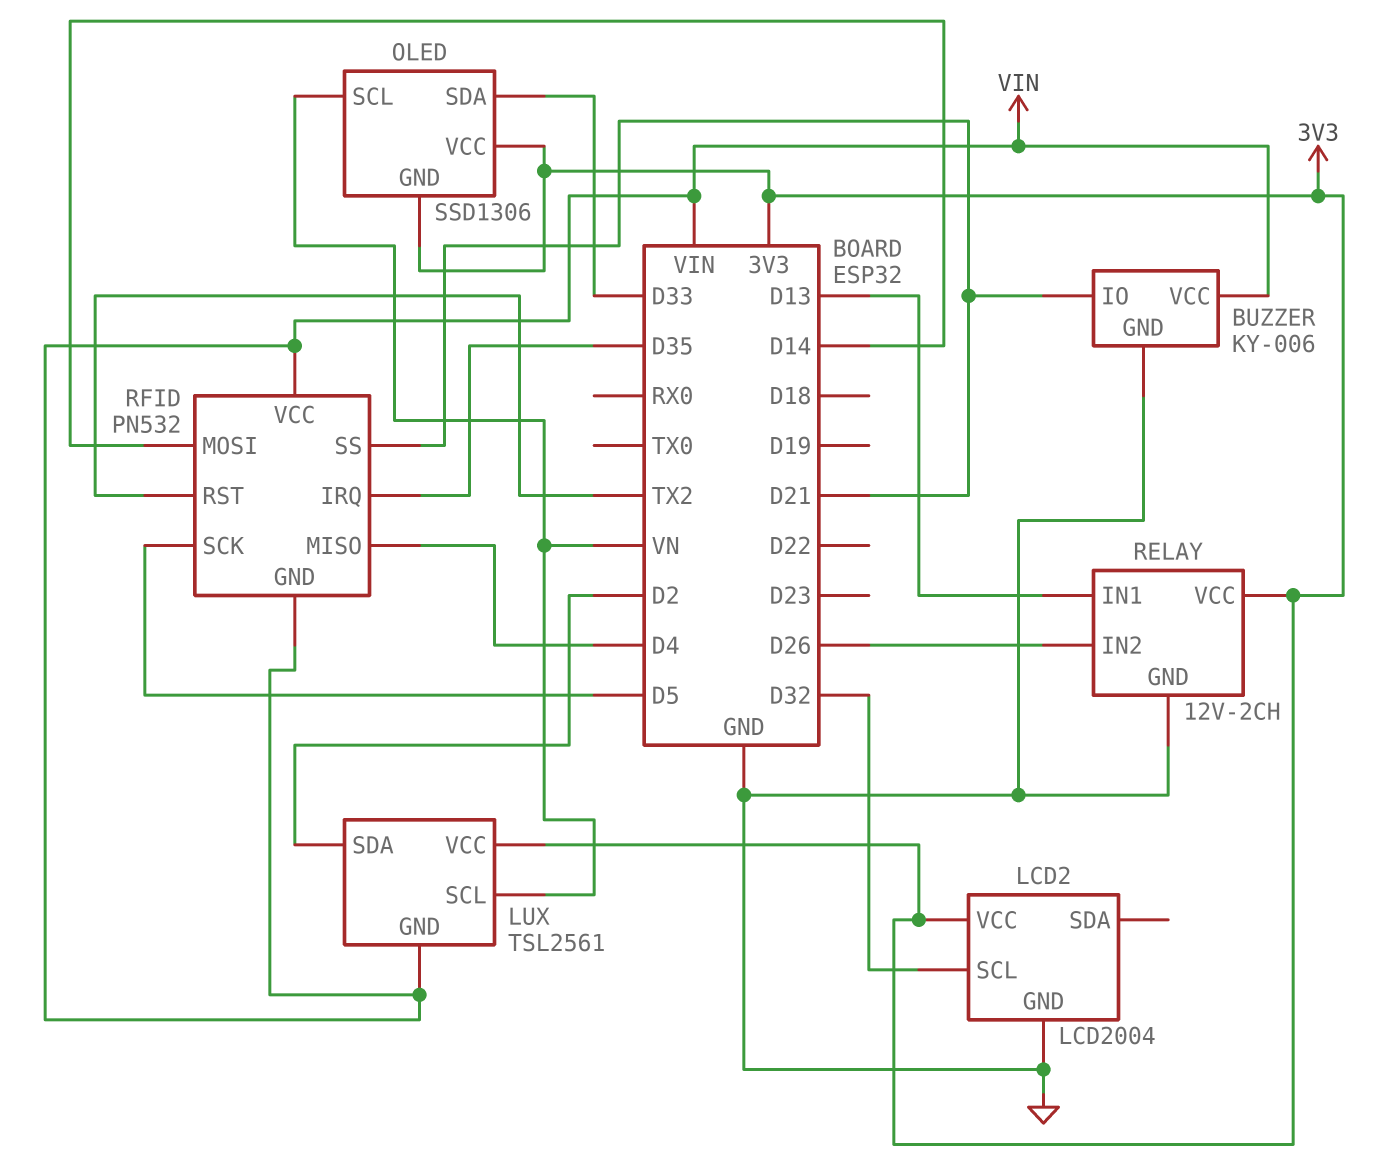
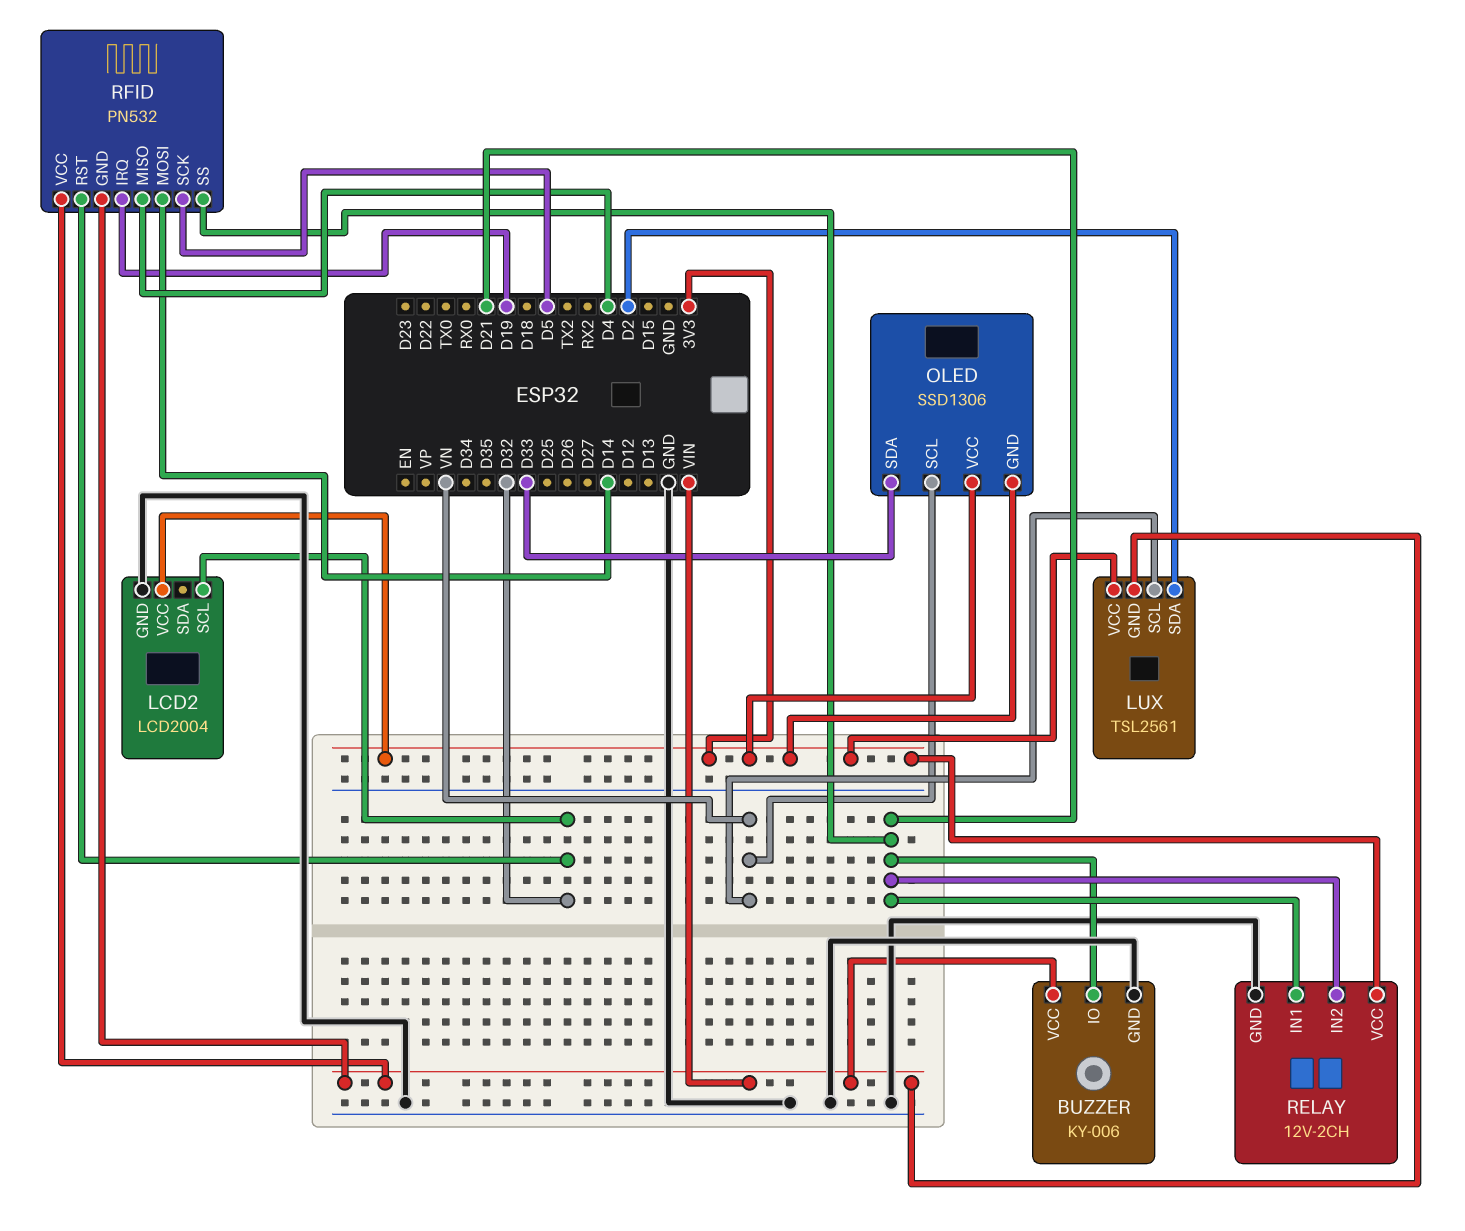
RELAY pin IN1: D13 -> D21
RELAY pin IN2: D26 -> D21
RFID pin IRQ: D35 -> D19
RFID pin RST: TX2 -> D32

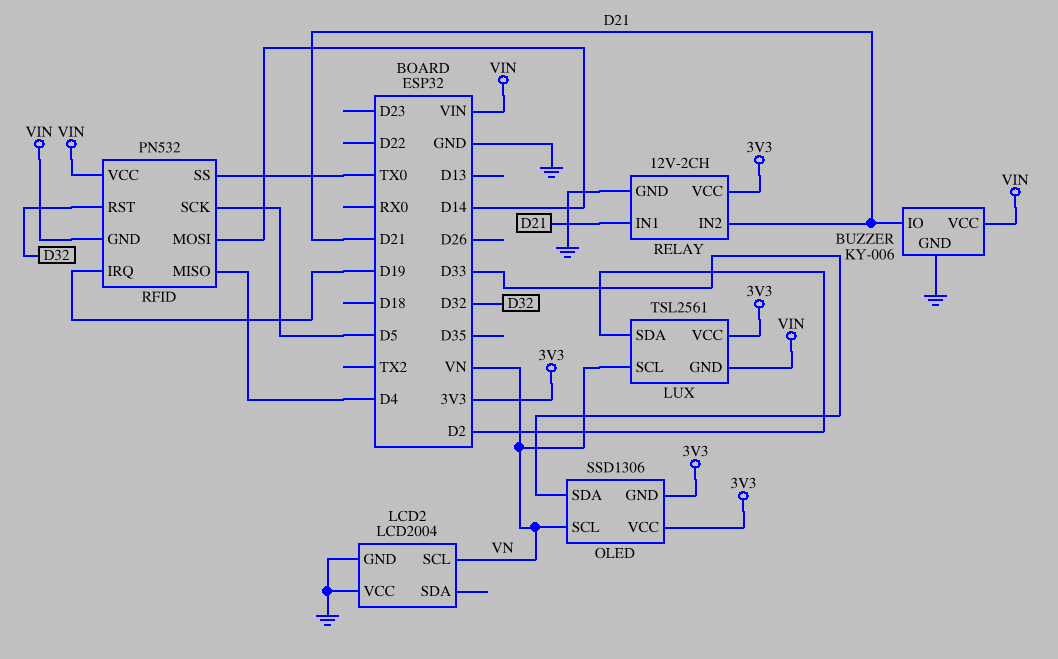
LCD2 pin SCL: D32 -> VN
LCD2 pin VCC: 3V3 -> GND
RFID pin SS: D21 -> TX0

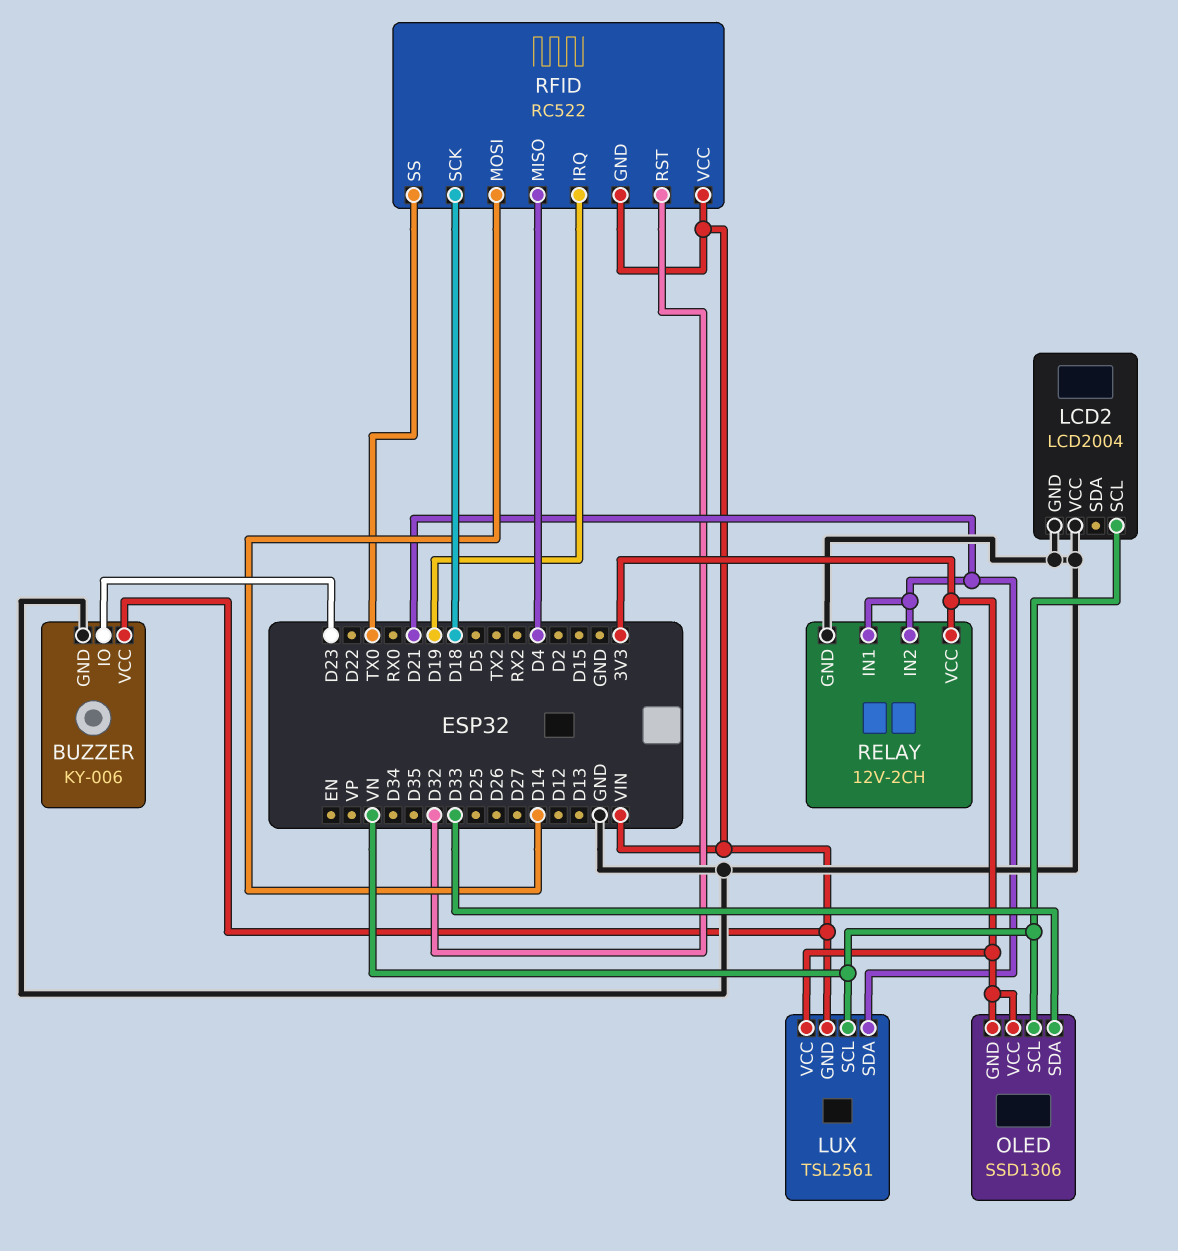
BUZZER pin IO: D21 -> D23
LUX pin SDA: D2 -> D21
RFID: PN532 -> RC522
RFID pin SCK: D5 -> D18

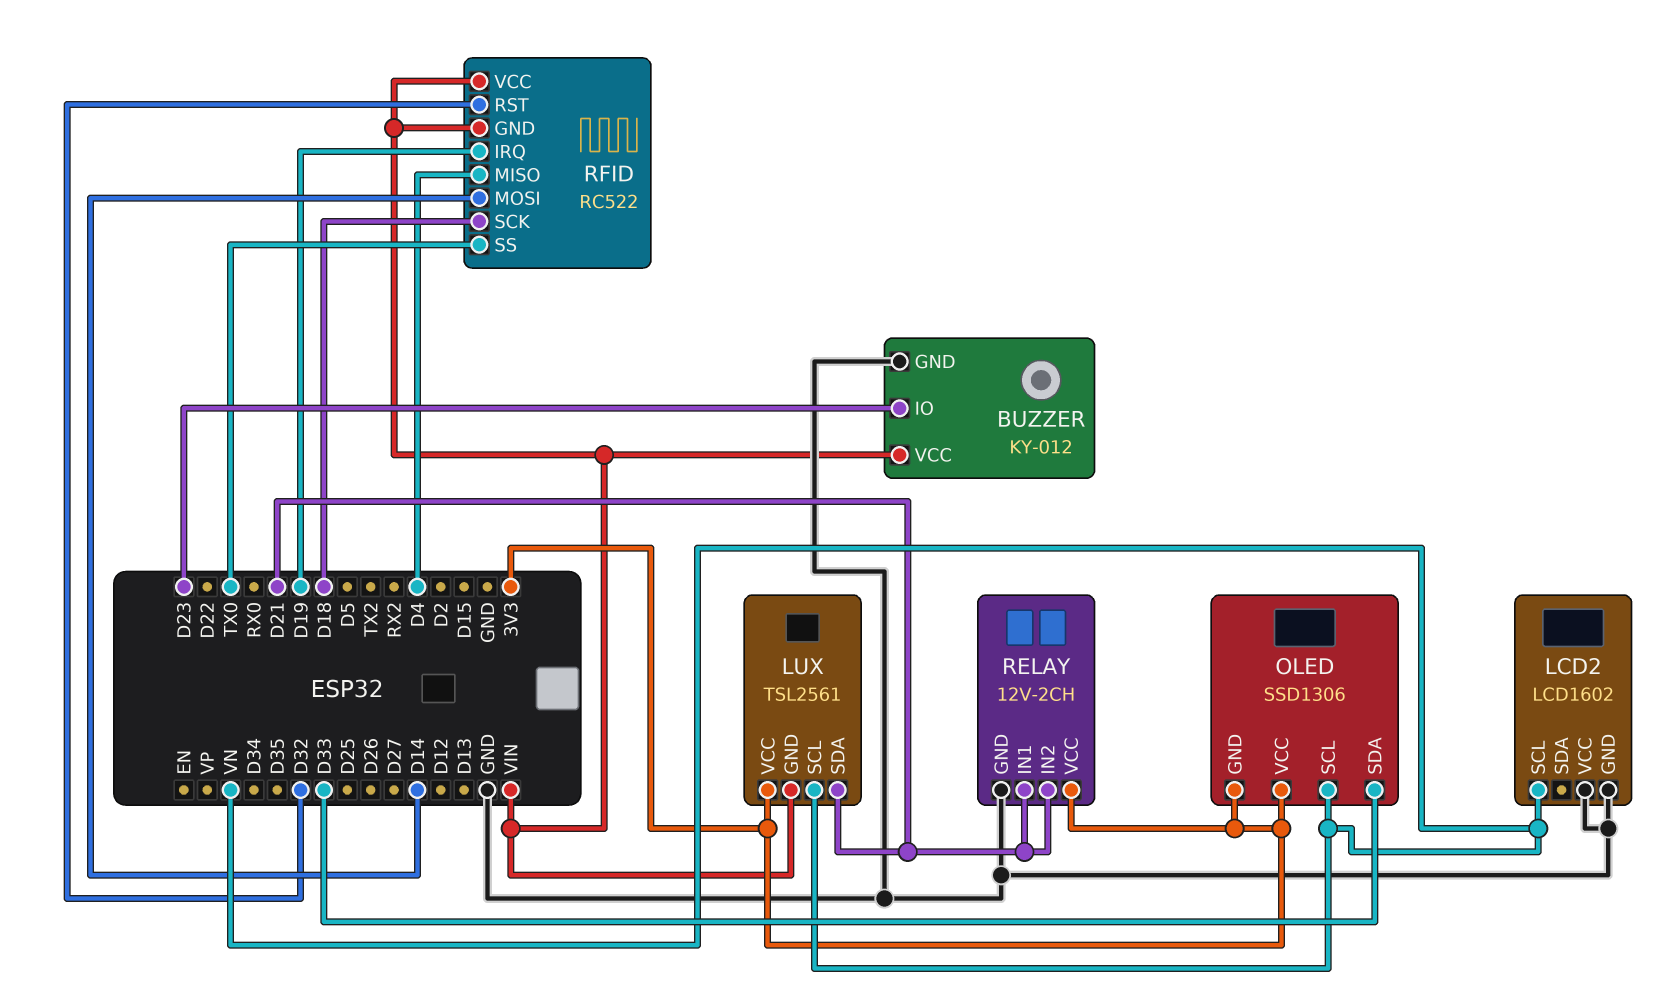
BUZZER: KY-006 -> KY-012
LCD2: LCD2004 -> LCD1602

